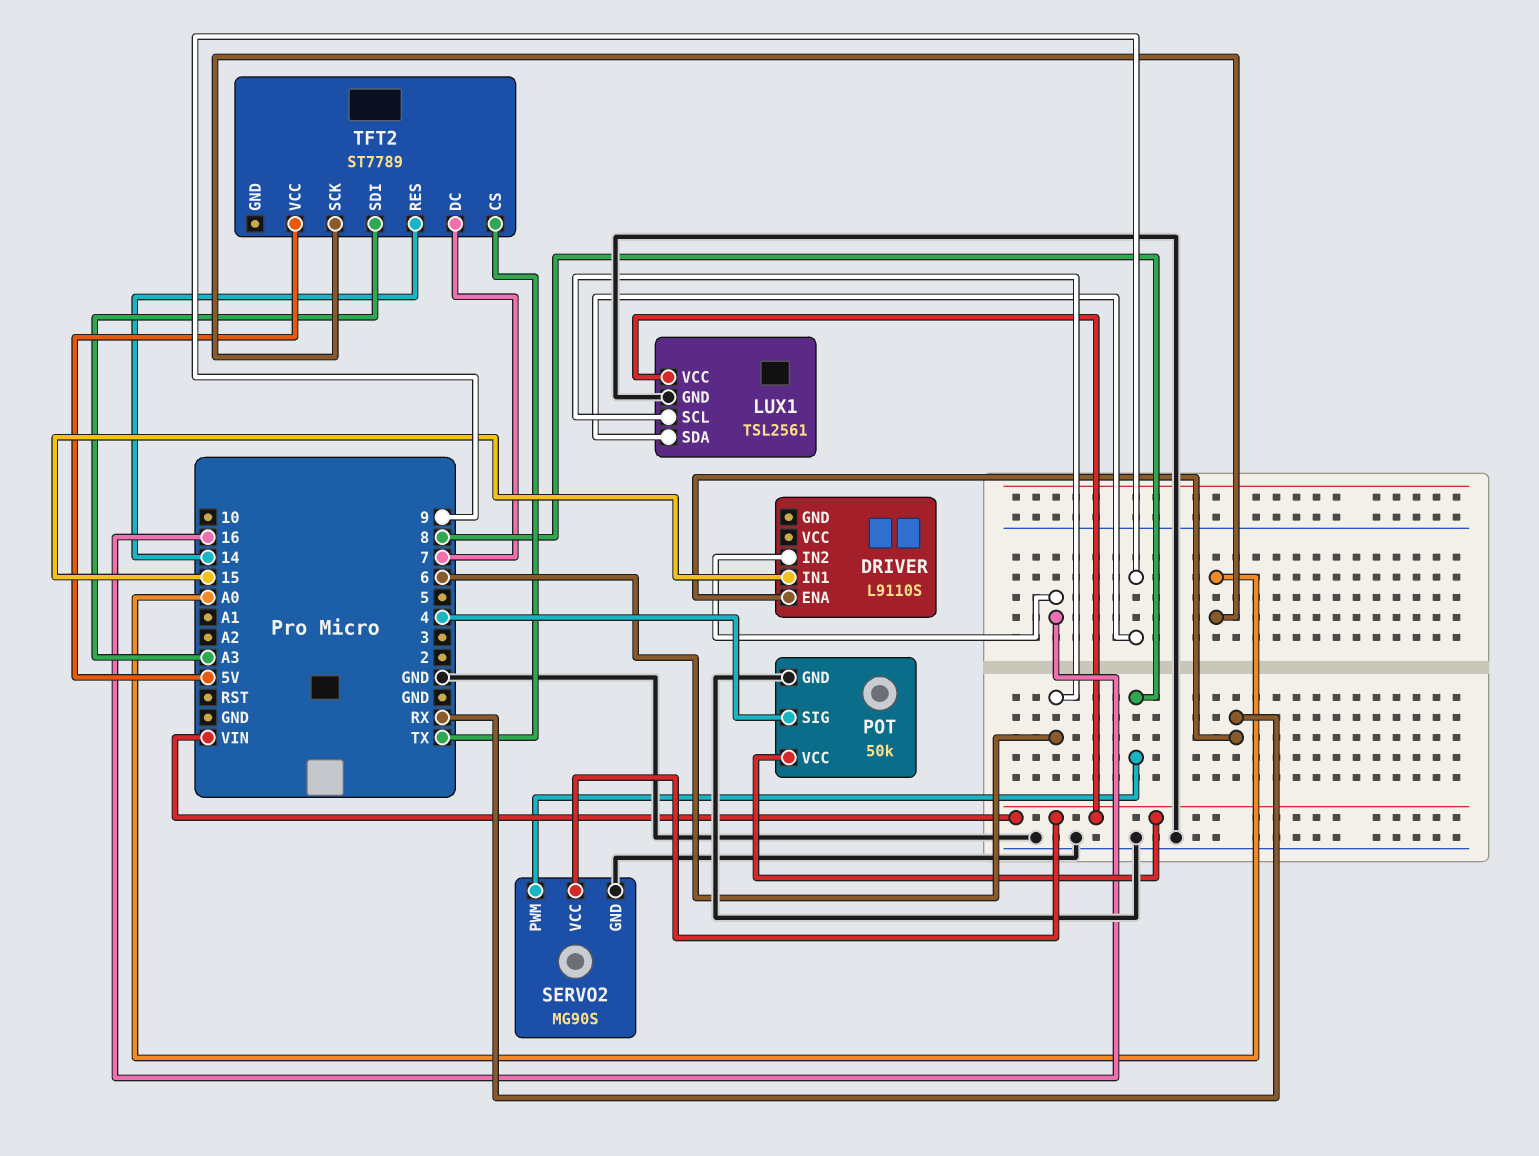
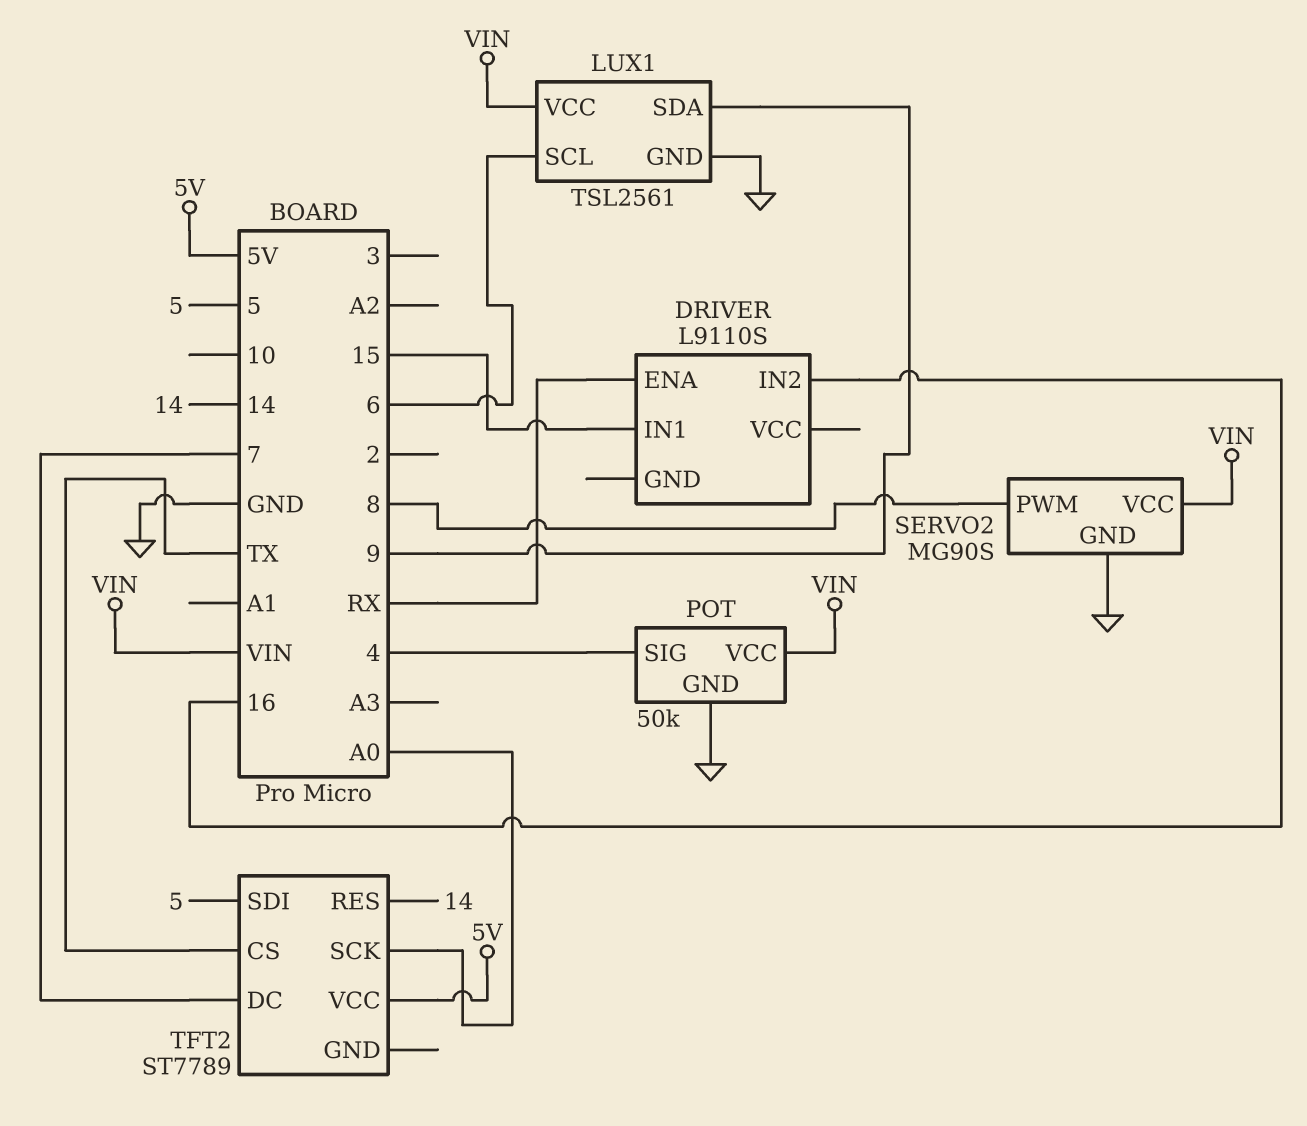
TFT2 pin SDI: A3 -> 5

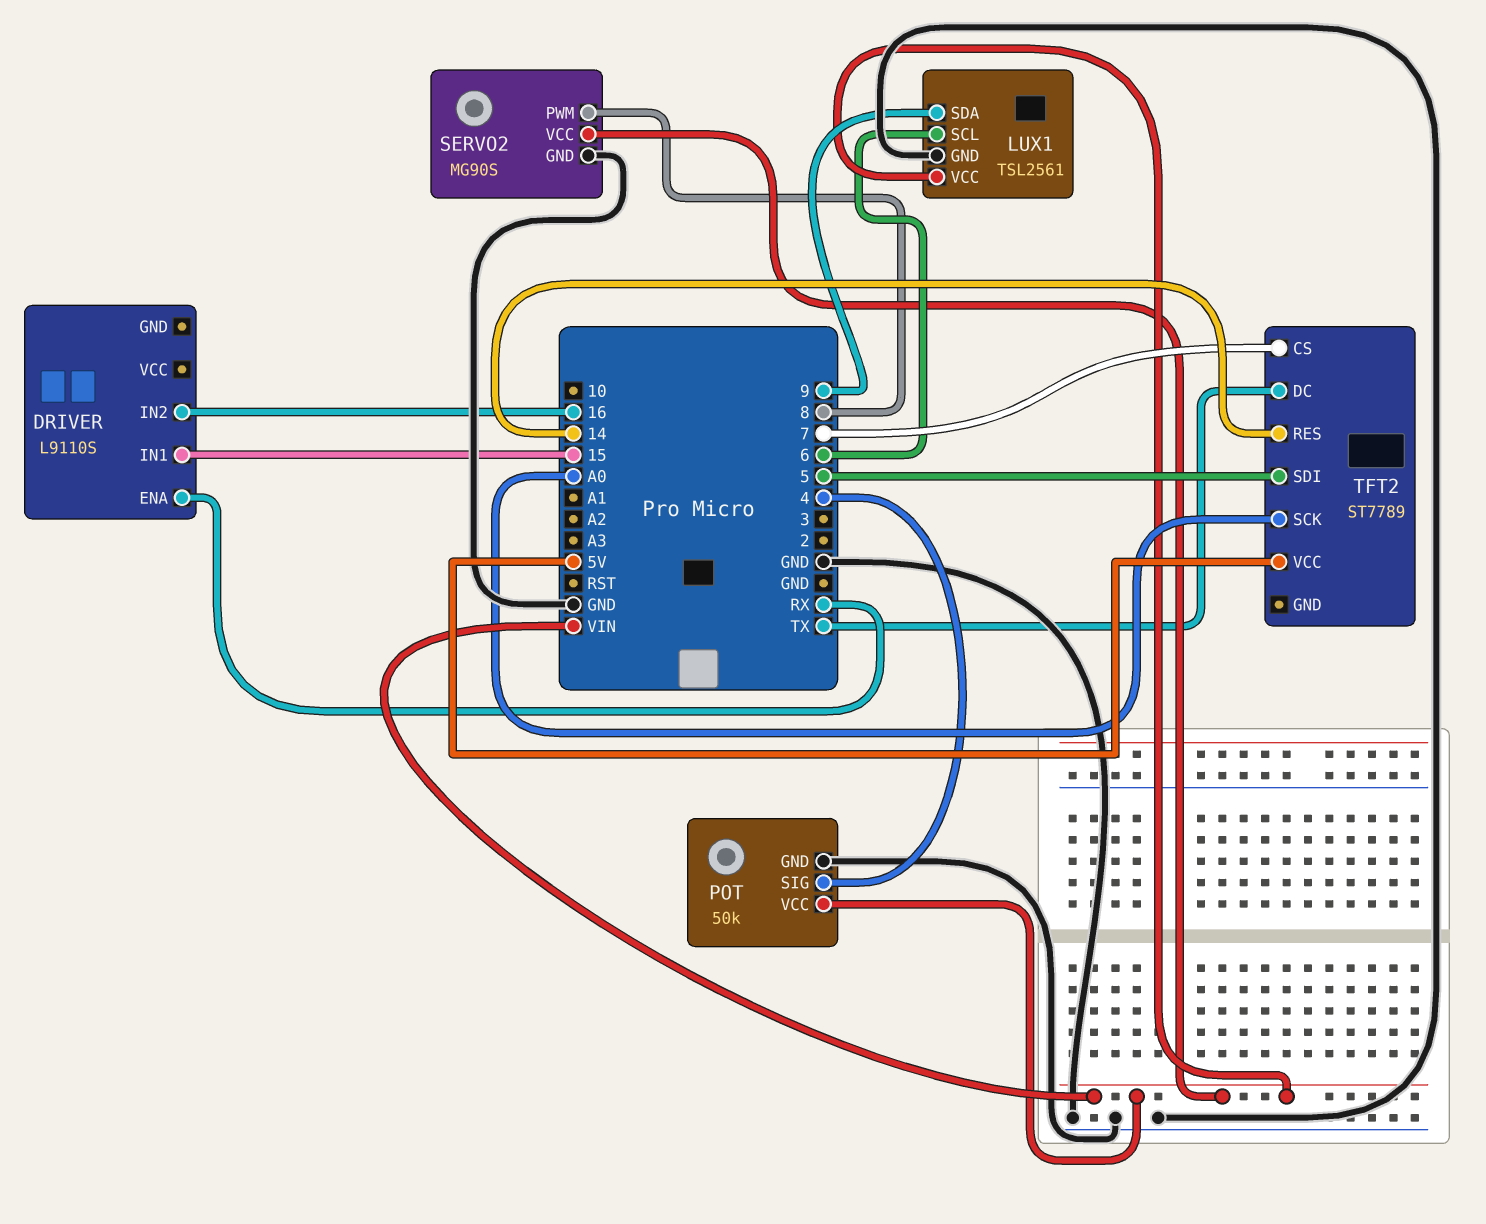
TFT2 pin CS: TX -> 7
TFT2 pin DC: 7 -> TX

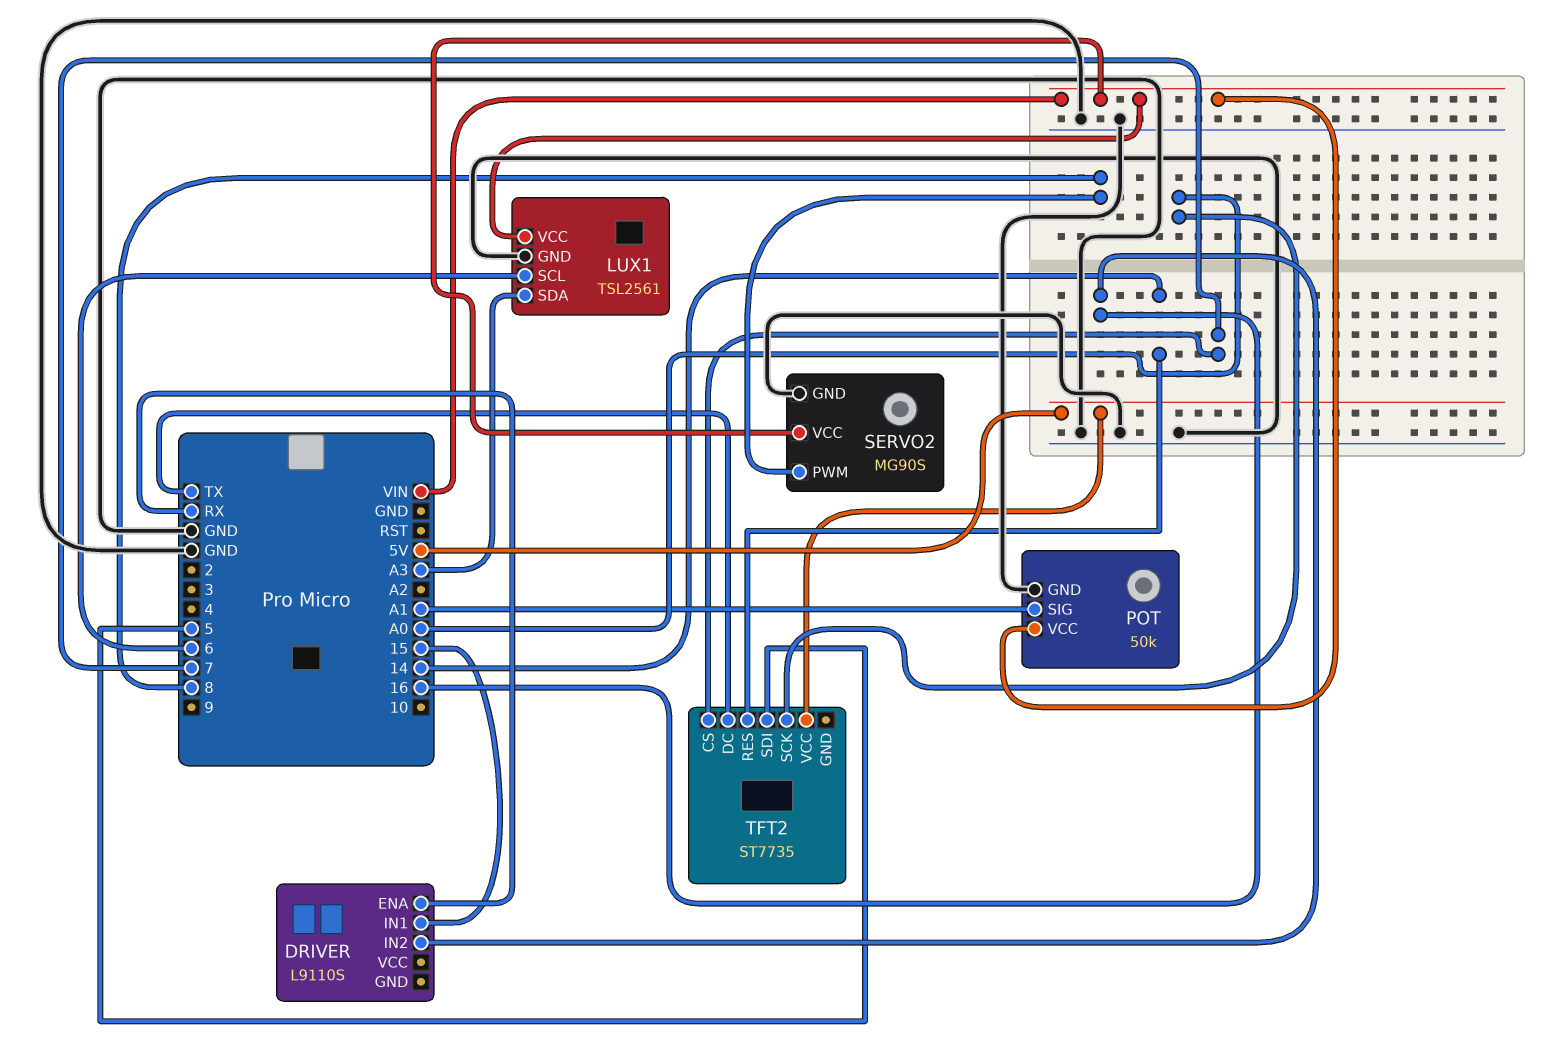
LUX1 pin SDA: 9 -> A3
POT pin SIG: 4 -> A1
TFT2: ST7789 -> ST7735

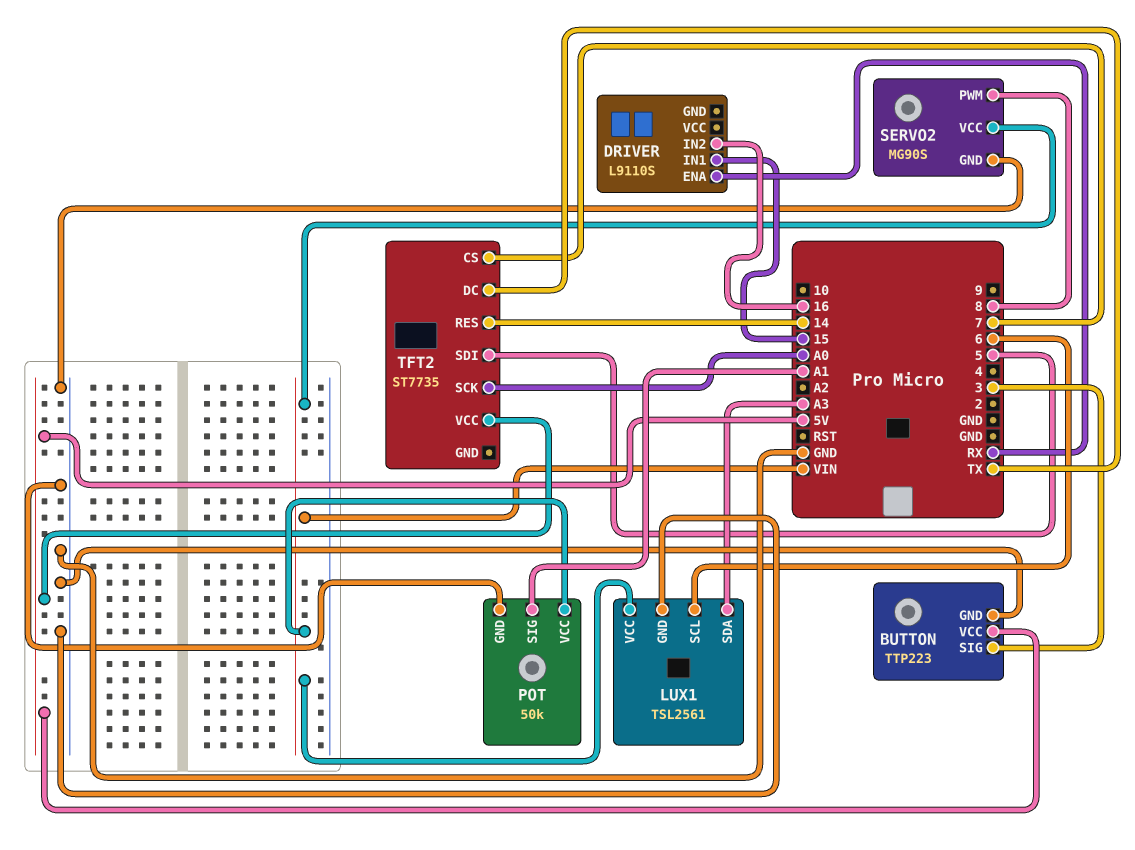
BUTTON: none -> TTP223
BUTTON pin GND: none -> GND
BUTTON pin SIG: none -> 3
BUTTON pin VCC: none -> 5V

